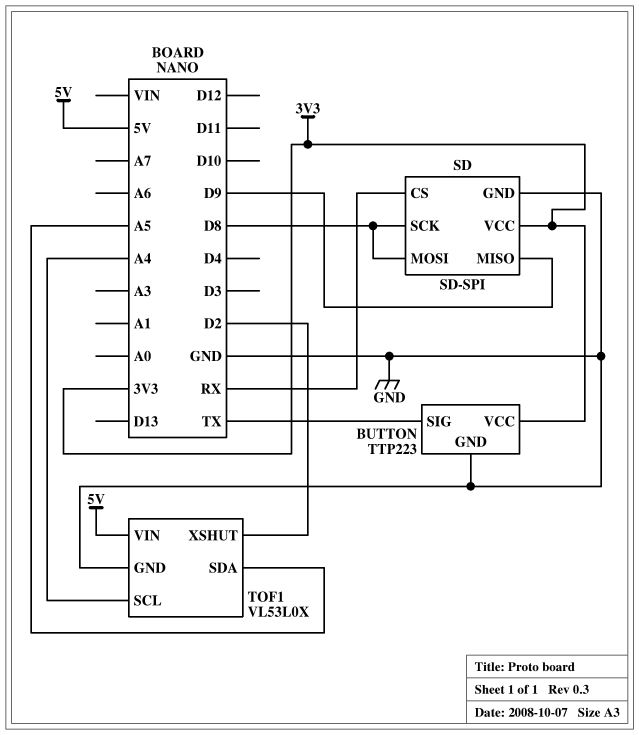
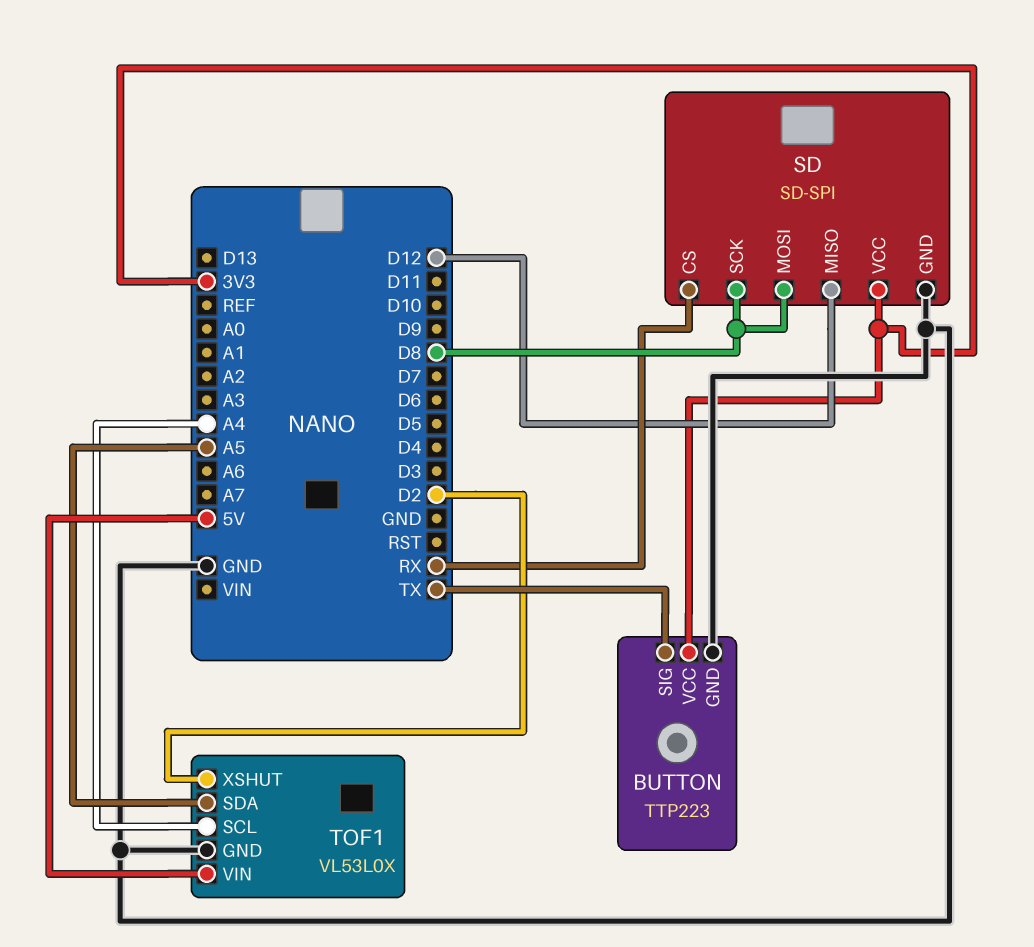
SD pin MISO: D9 -> D12

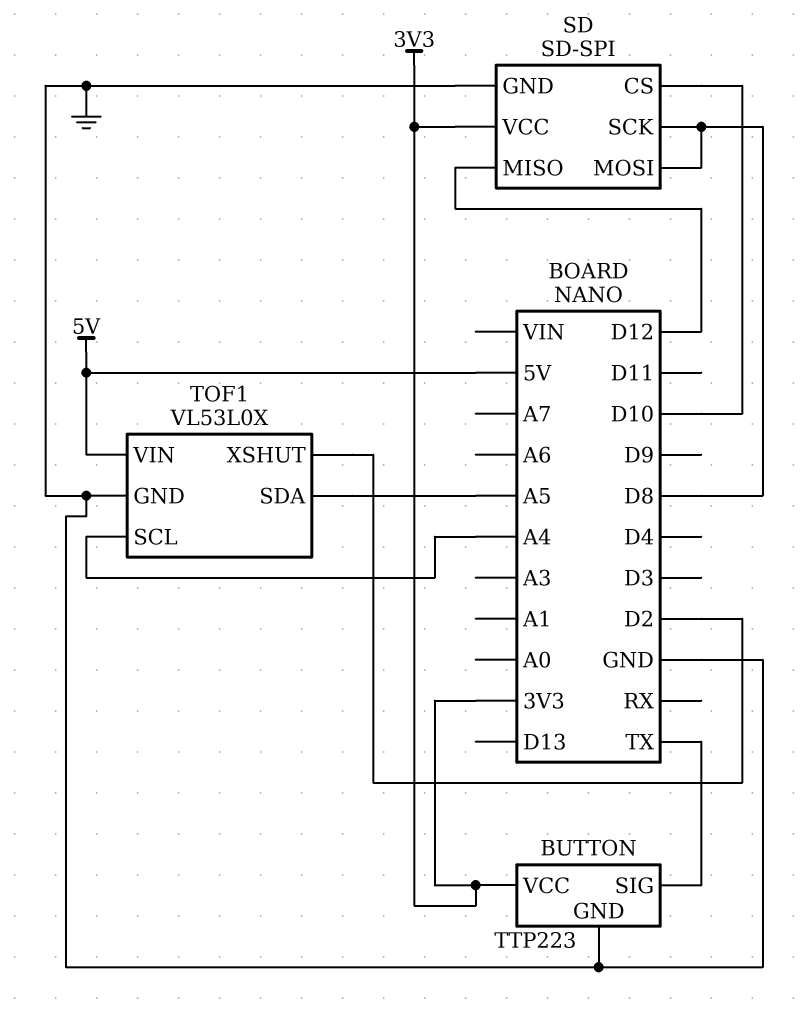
SD pin CS: RX -> D10

